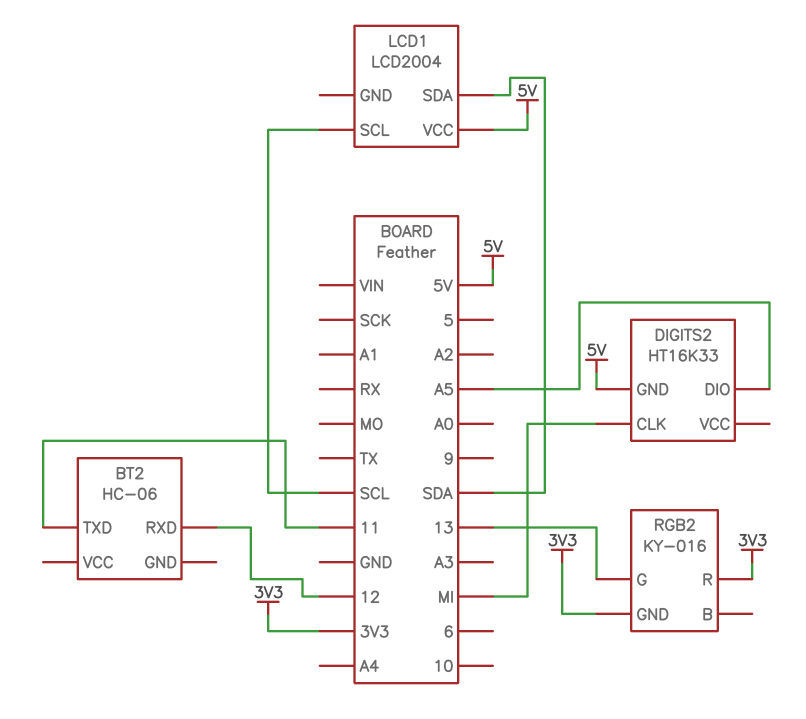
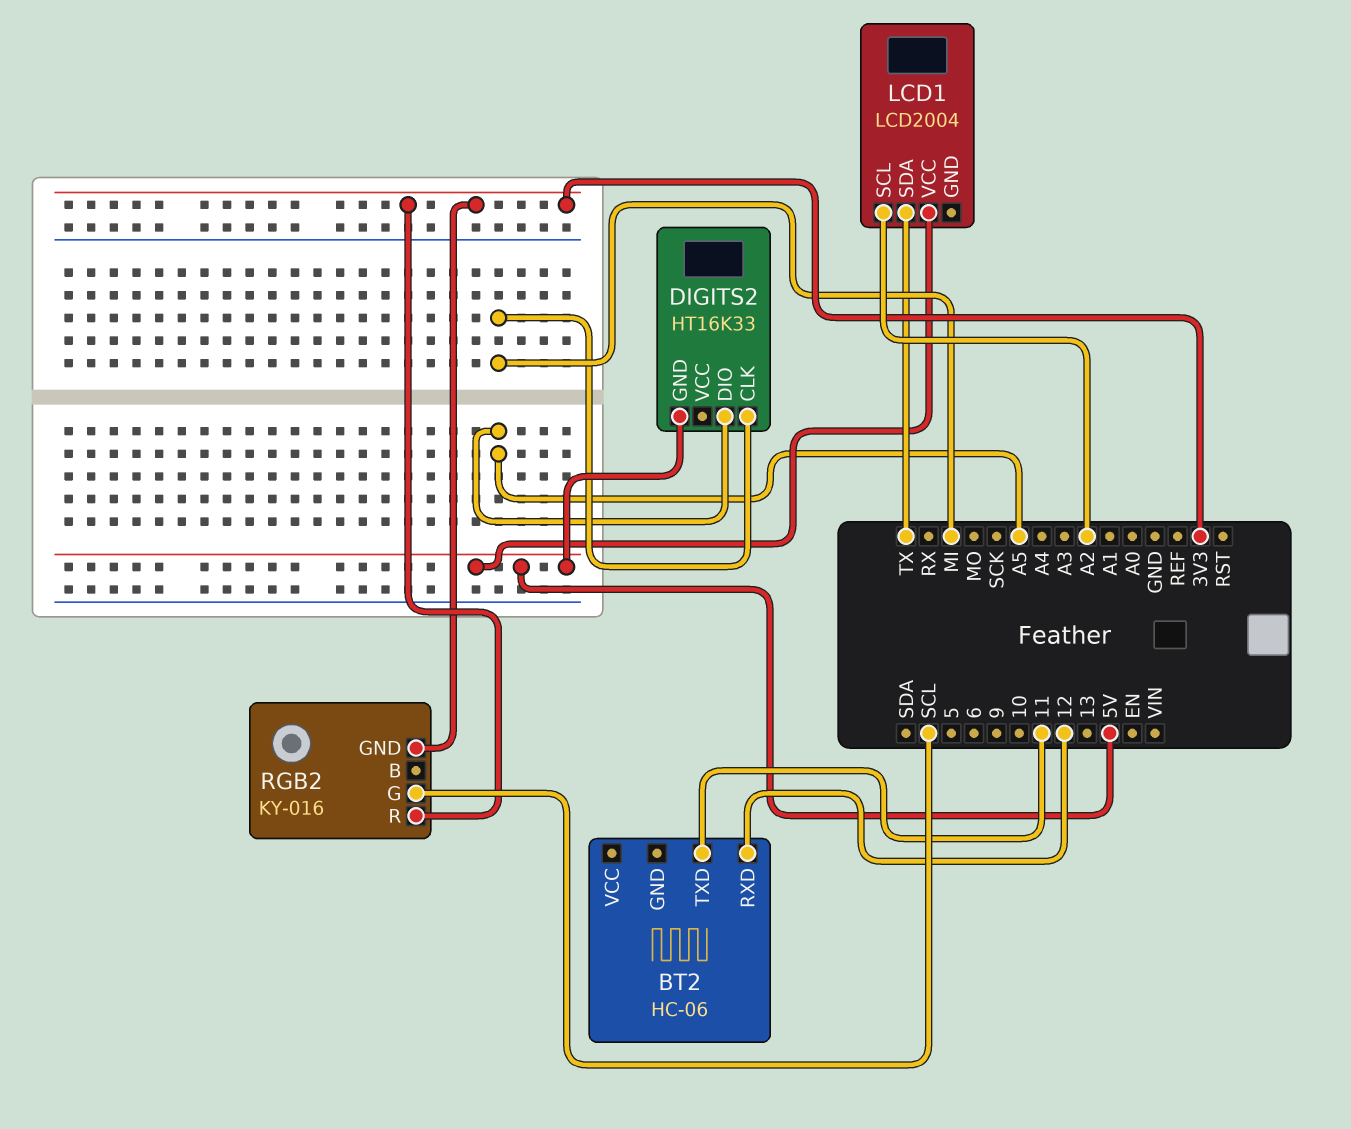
LCD1 pin SCL: SCL -> A2
LCD1 pin SDA: SDA -> TX
RGB2 pin G: 13 -> SCL

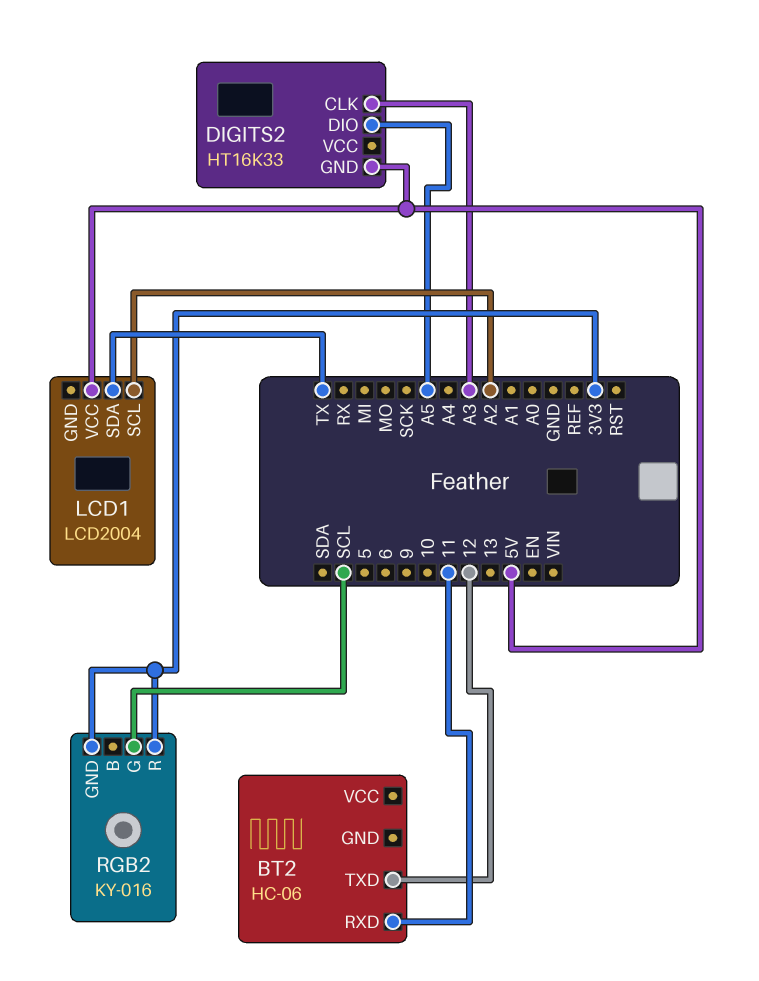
BT2 pin RXD: 12 -> 11
BT2 pin TXD: 11 -> 12
DIGITS2 pin CLK: MI -> A3

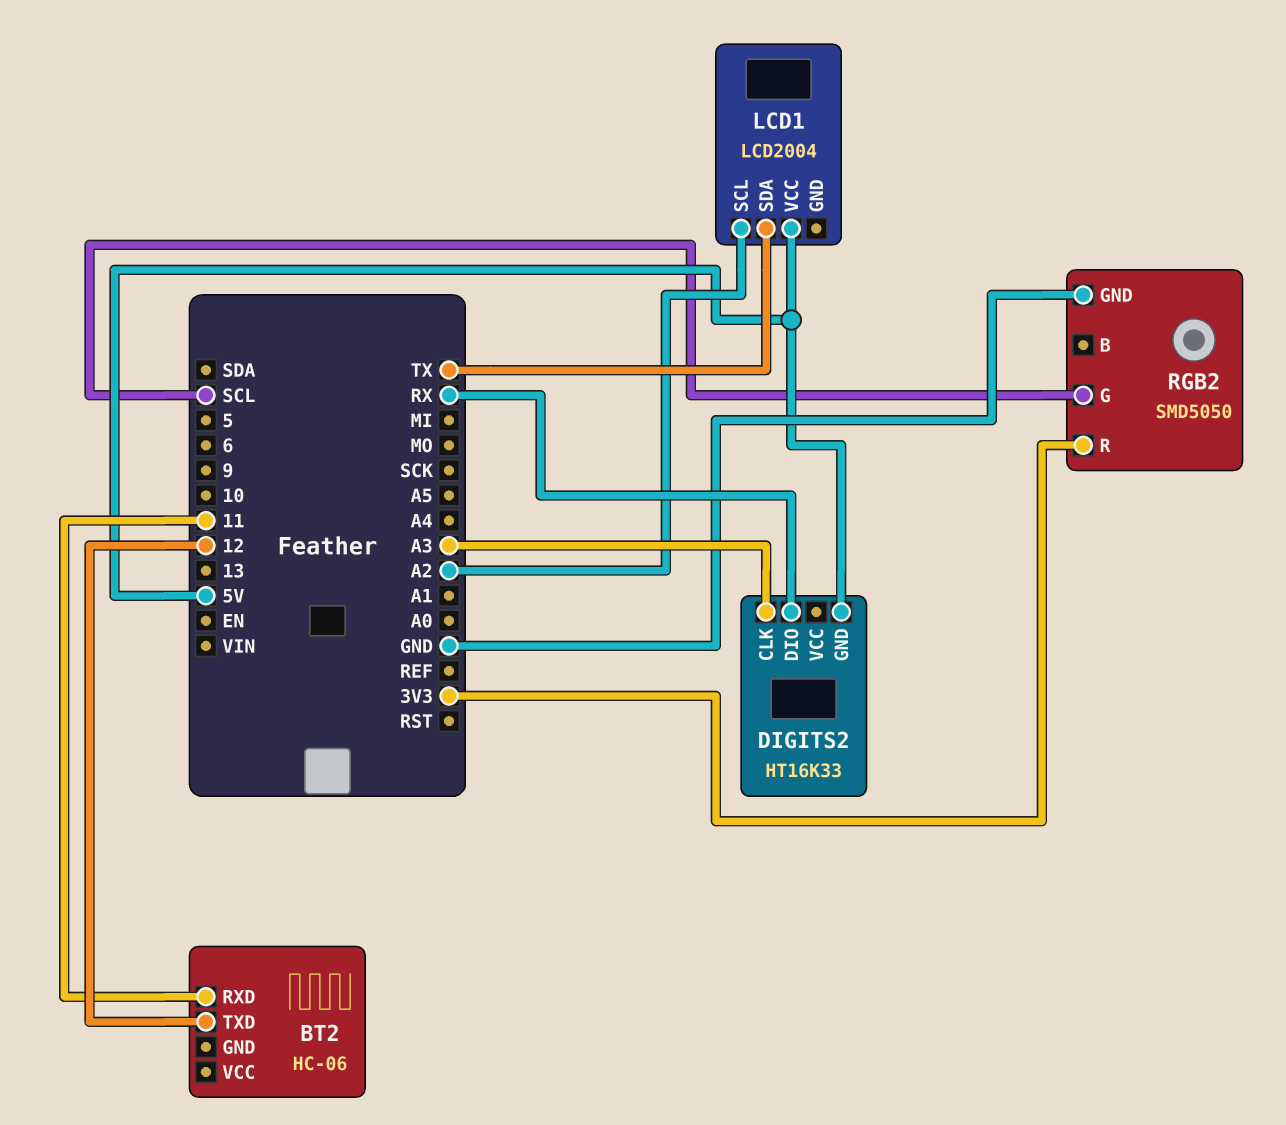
DIGITS2 pin DIO: A5 -> RX
RGB2: KY-016 -> SMD5050
RGB2 pin GND: 3V3 -> GND

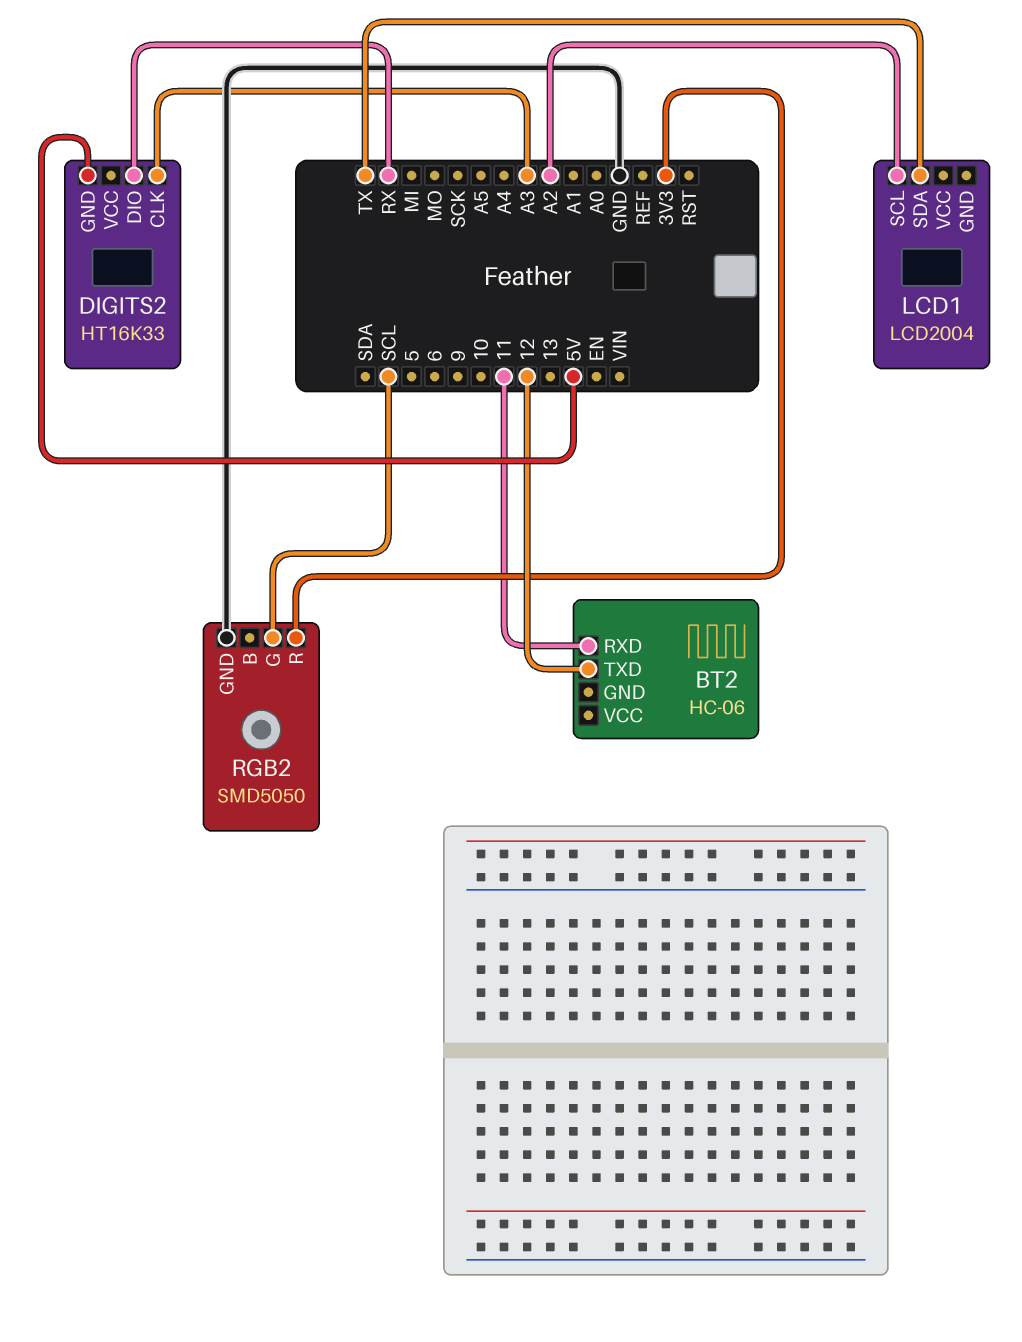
LCD1 pin VCC: 5V -> none

